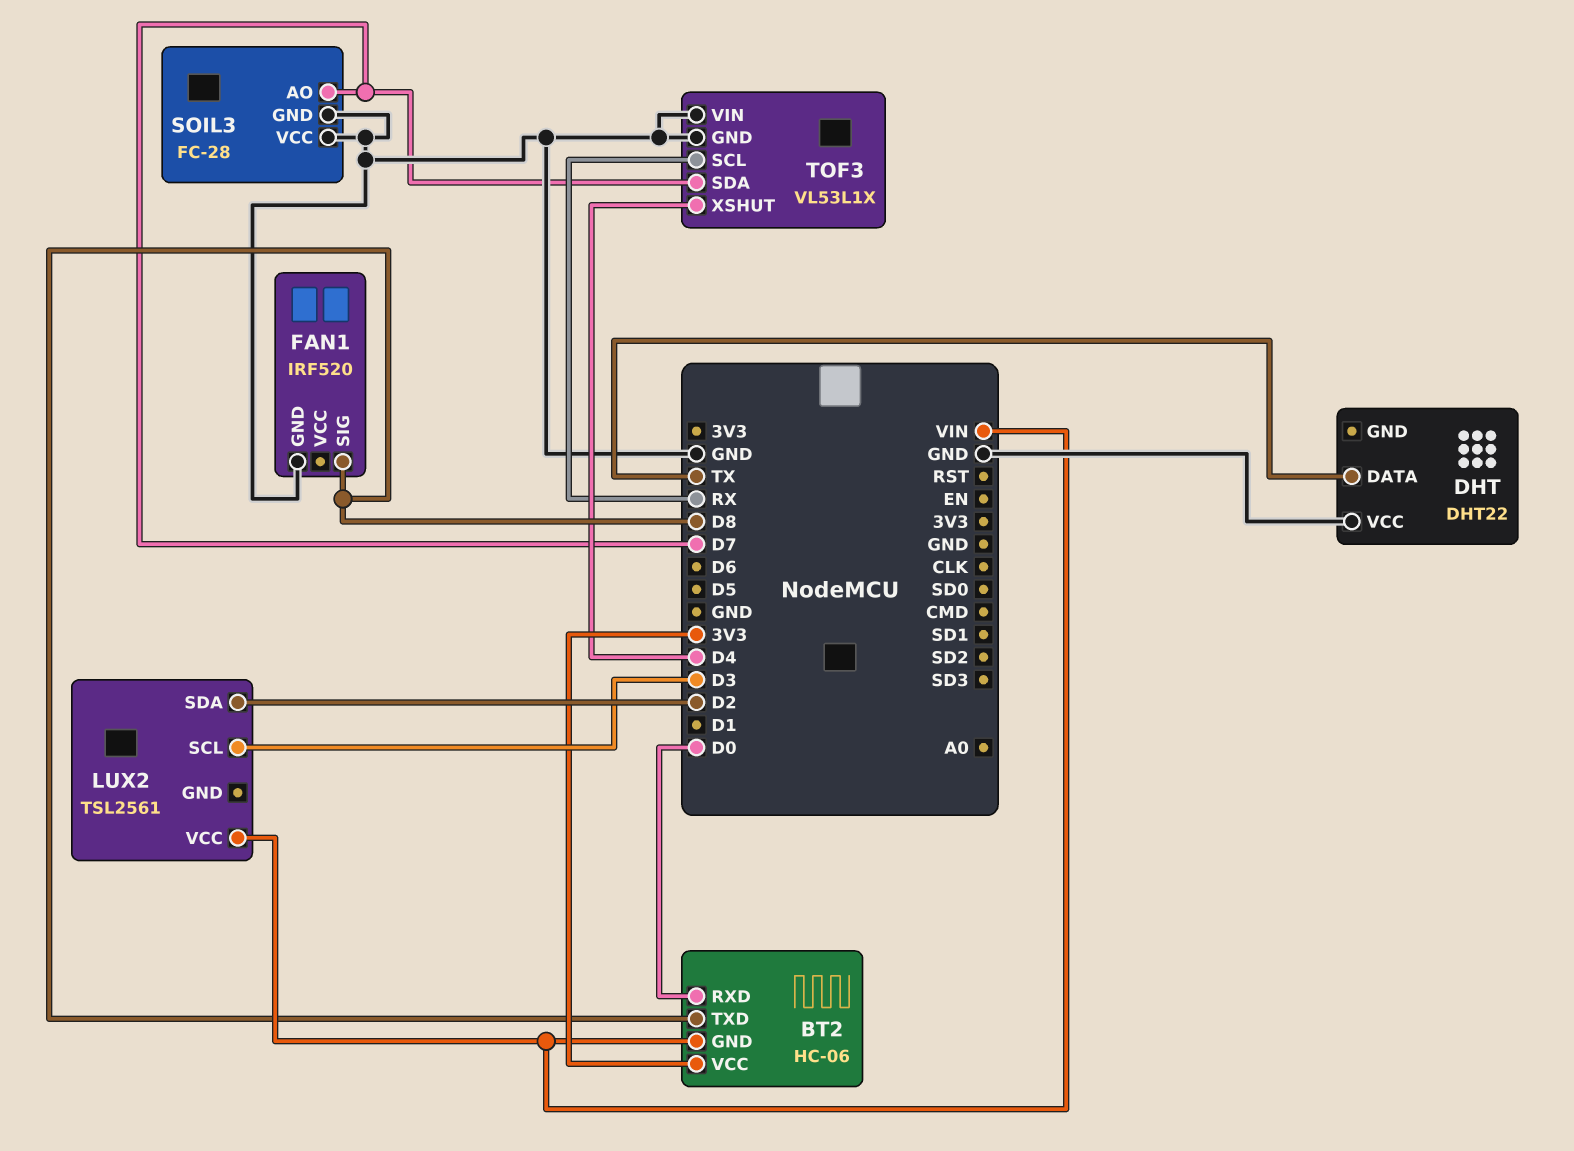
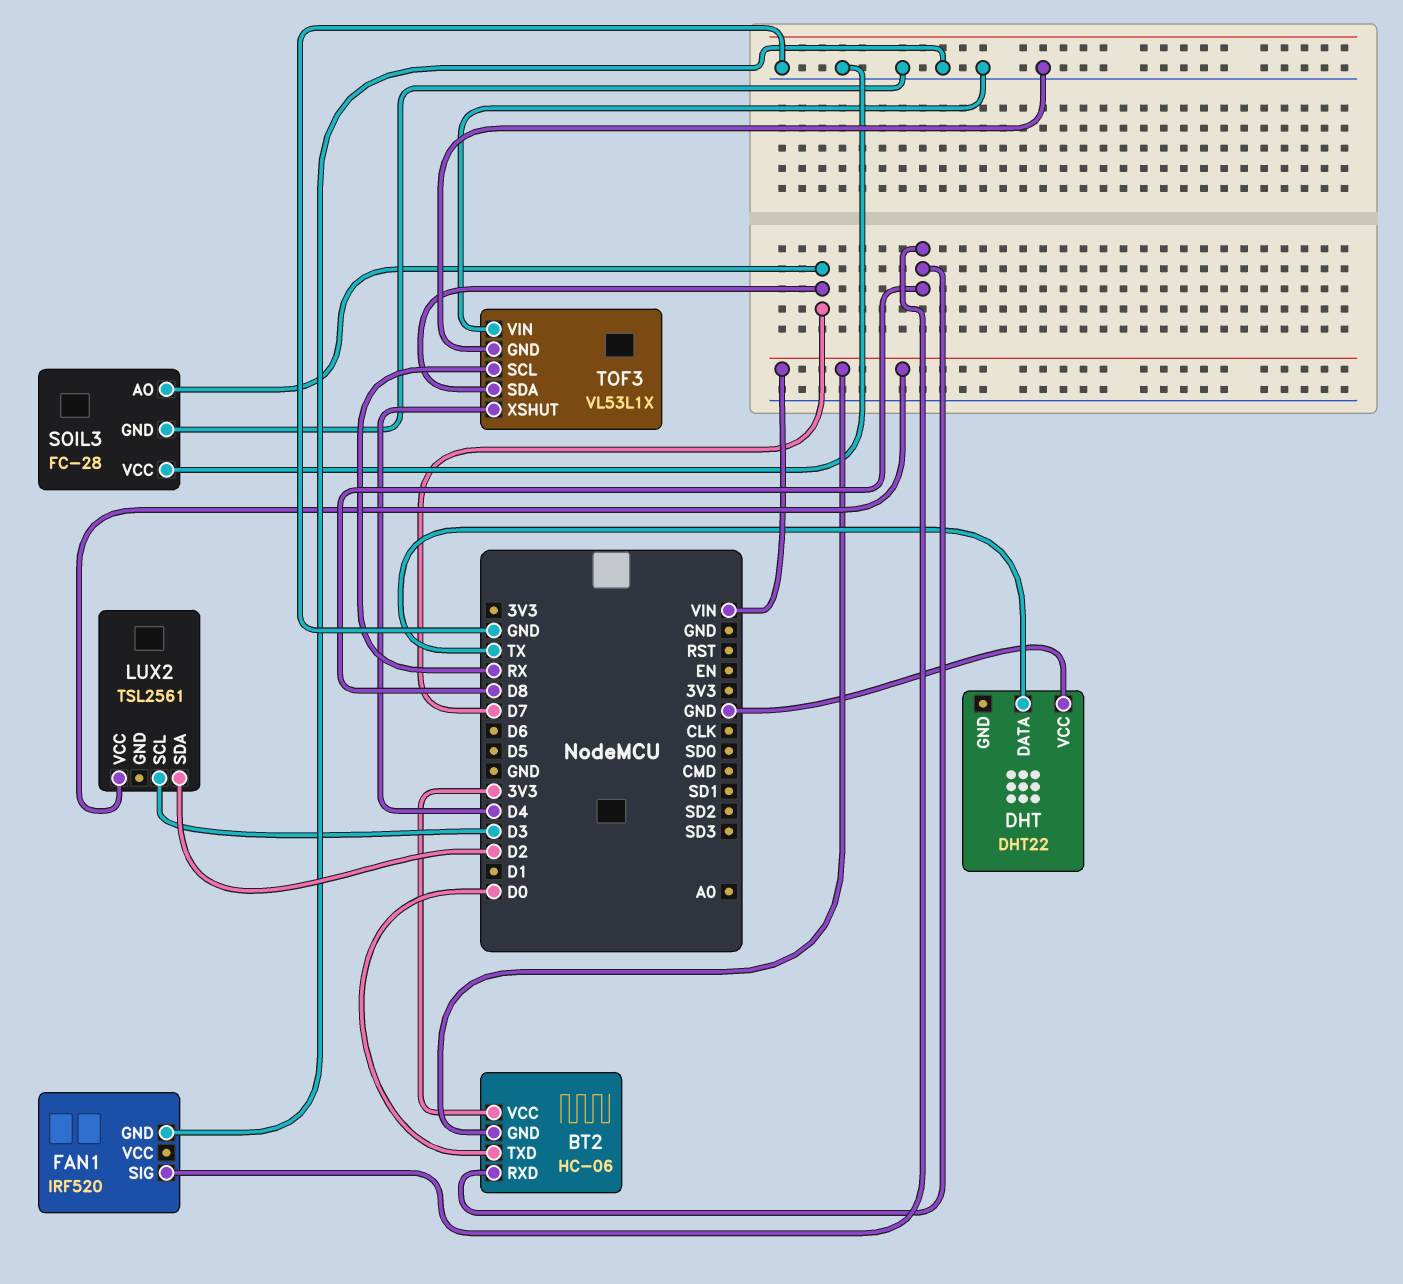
BT2 pin RXD: D0 -> D8
BT2 pin TXD: D8 -> D0

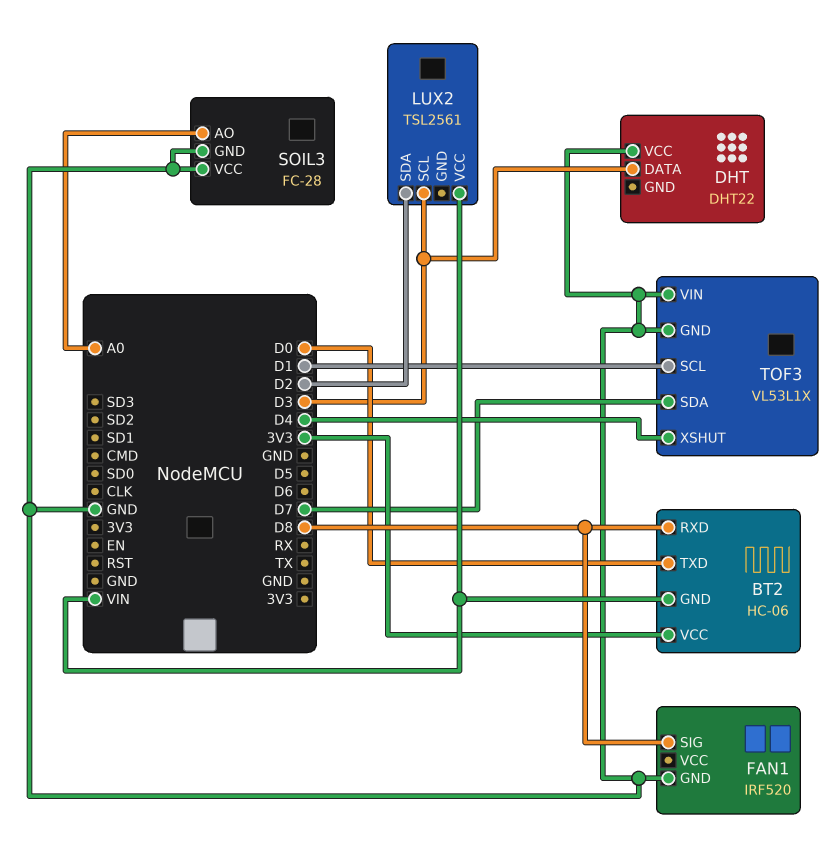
DHT pin DATA: TX -> D3
SOIL3 pin AO: D7 -> A0
TOF3 pin SCL: RX -> D1

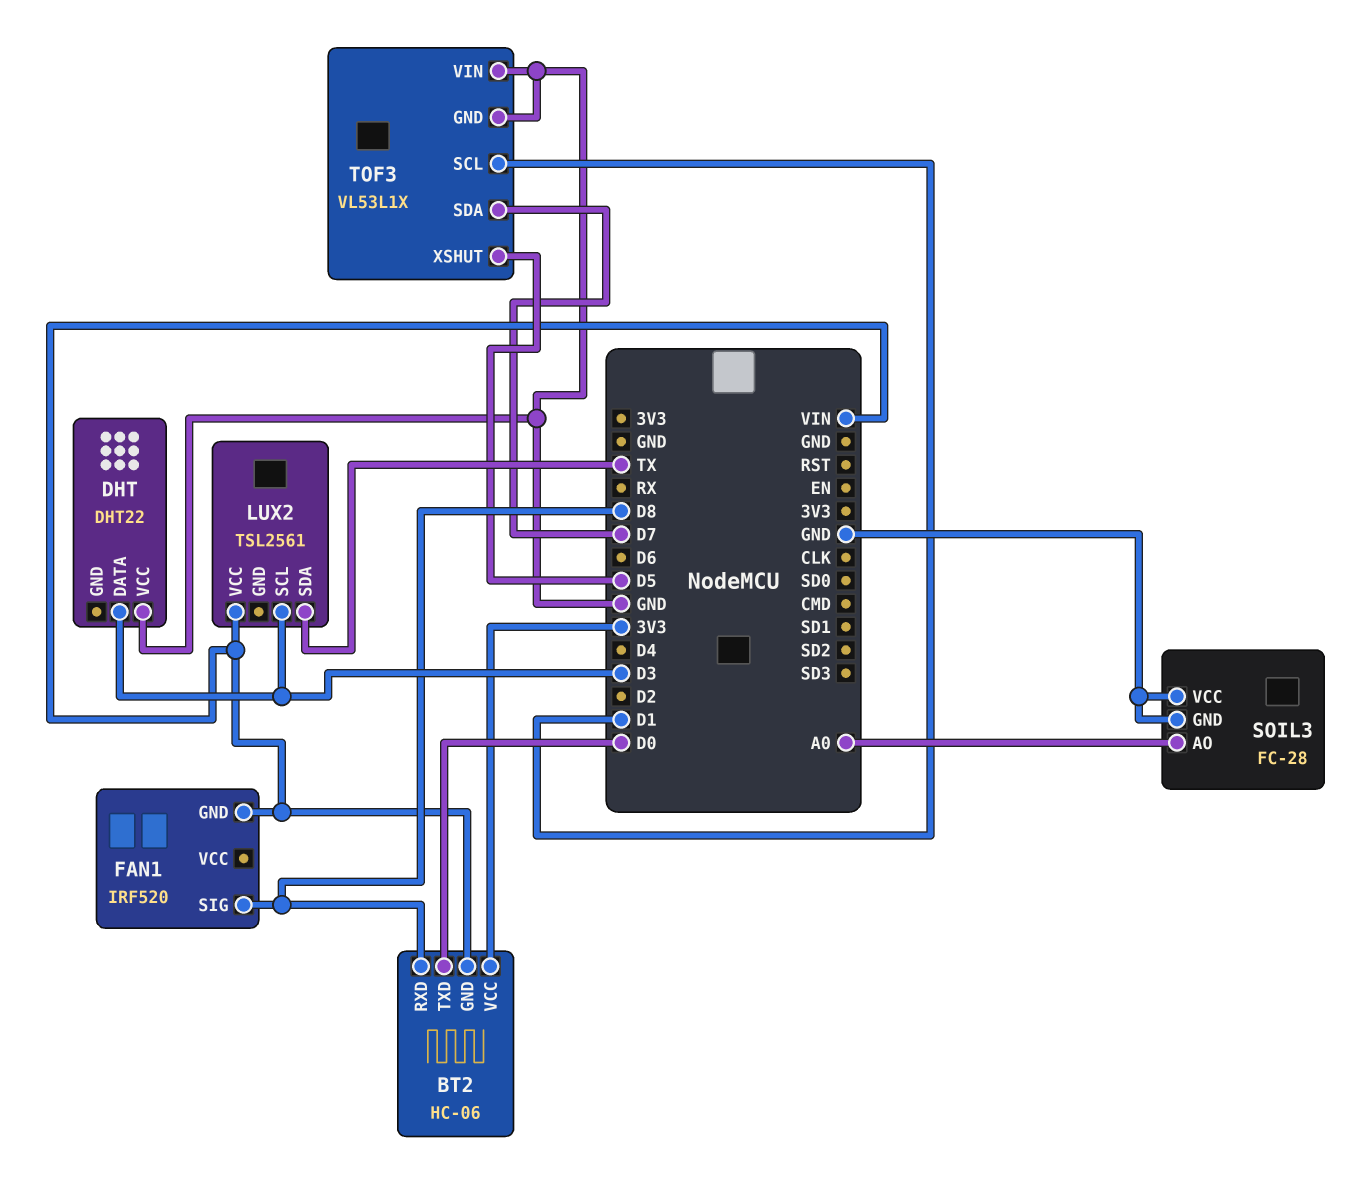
FAN1 pin GND: GND -> VIN
LUX2 pin SDA: D2 -> TX
TOF3 pin XSHUT: D4 -> D5

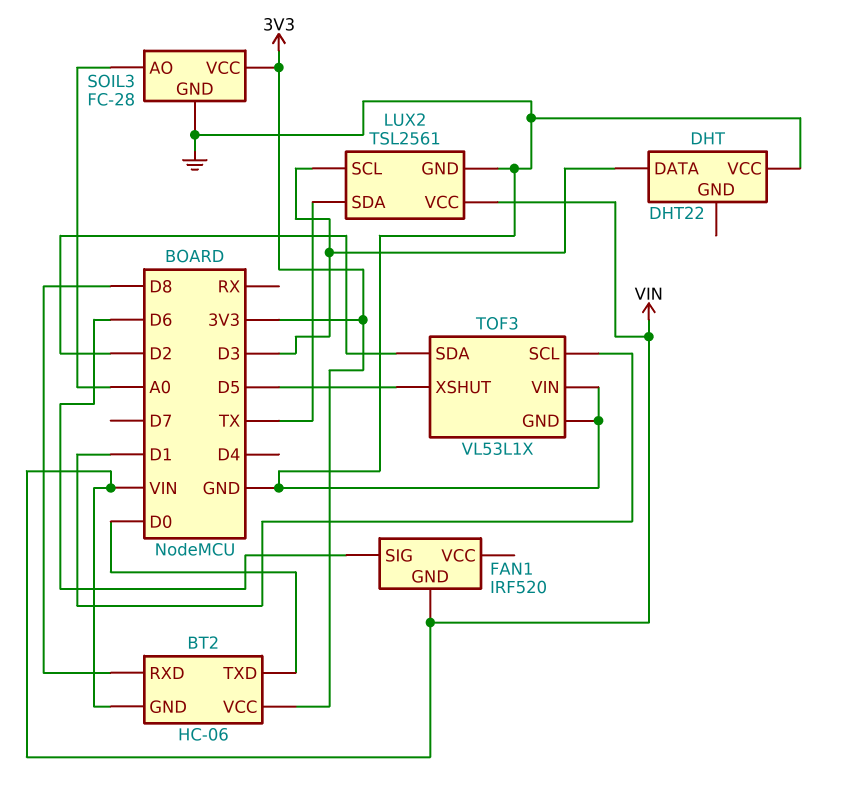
FAN1 pin SIG: D8 -> D6
LUX2 pin GND: none -> GND
SOIL3 pin VCC: GND -> 3V3
TOF3 pin SDA: D7 -> D2

